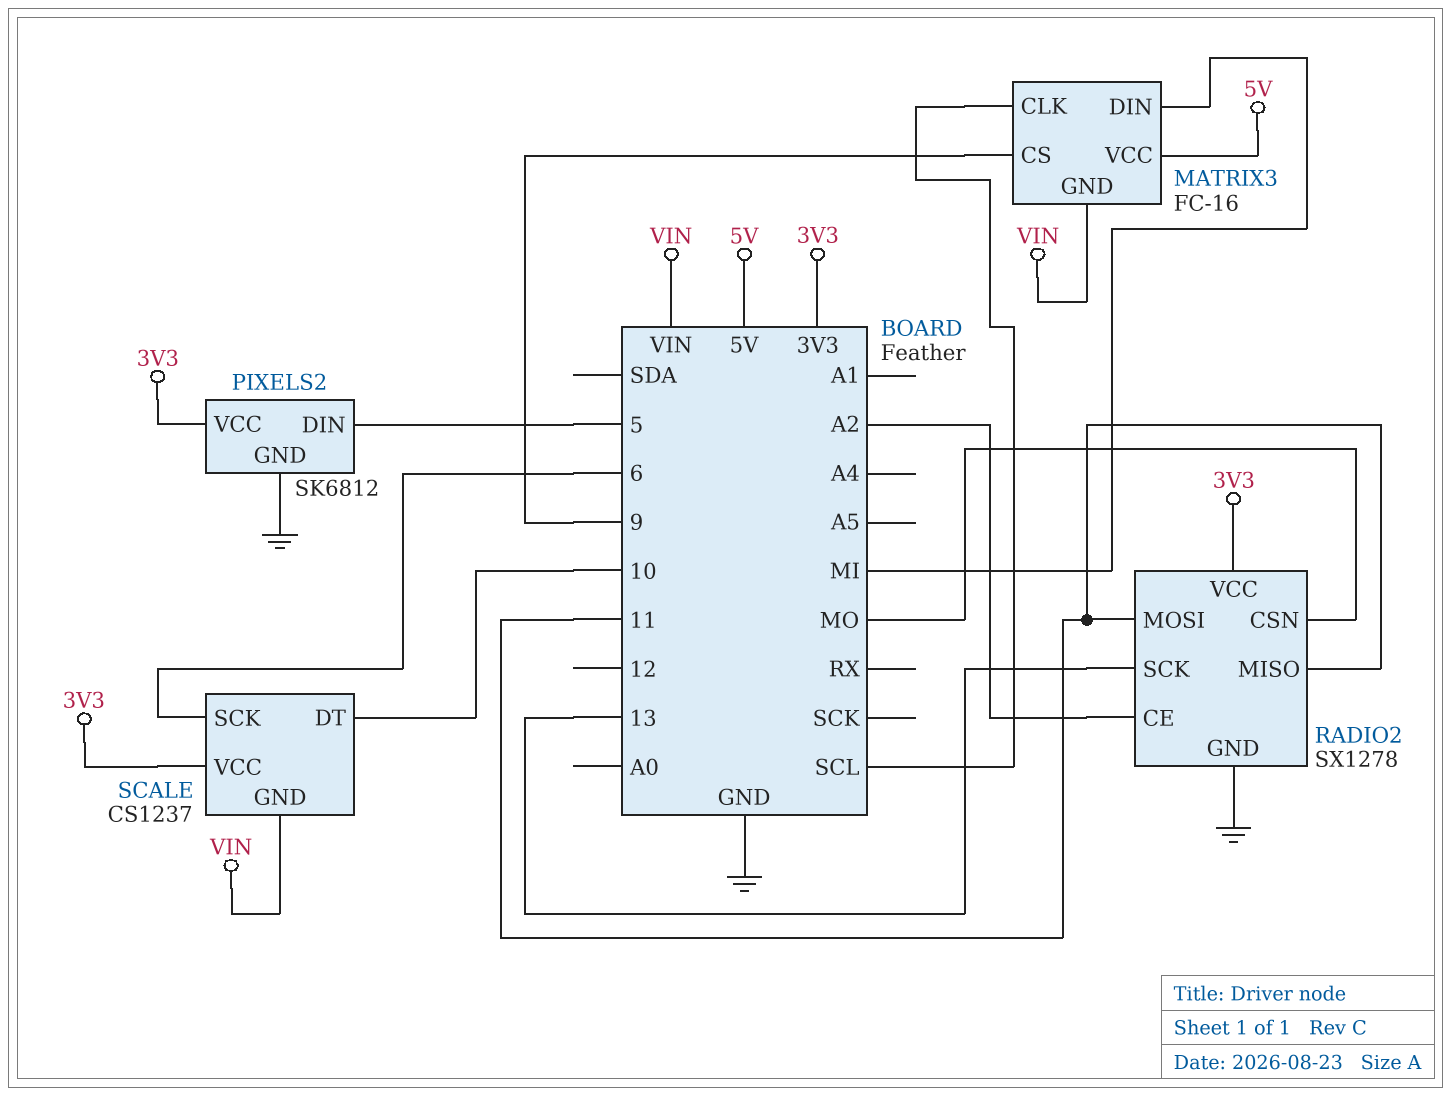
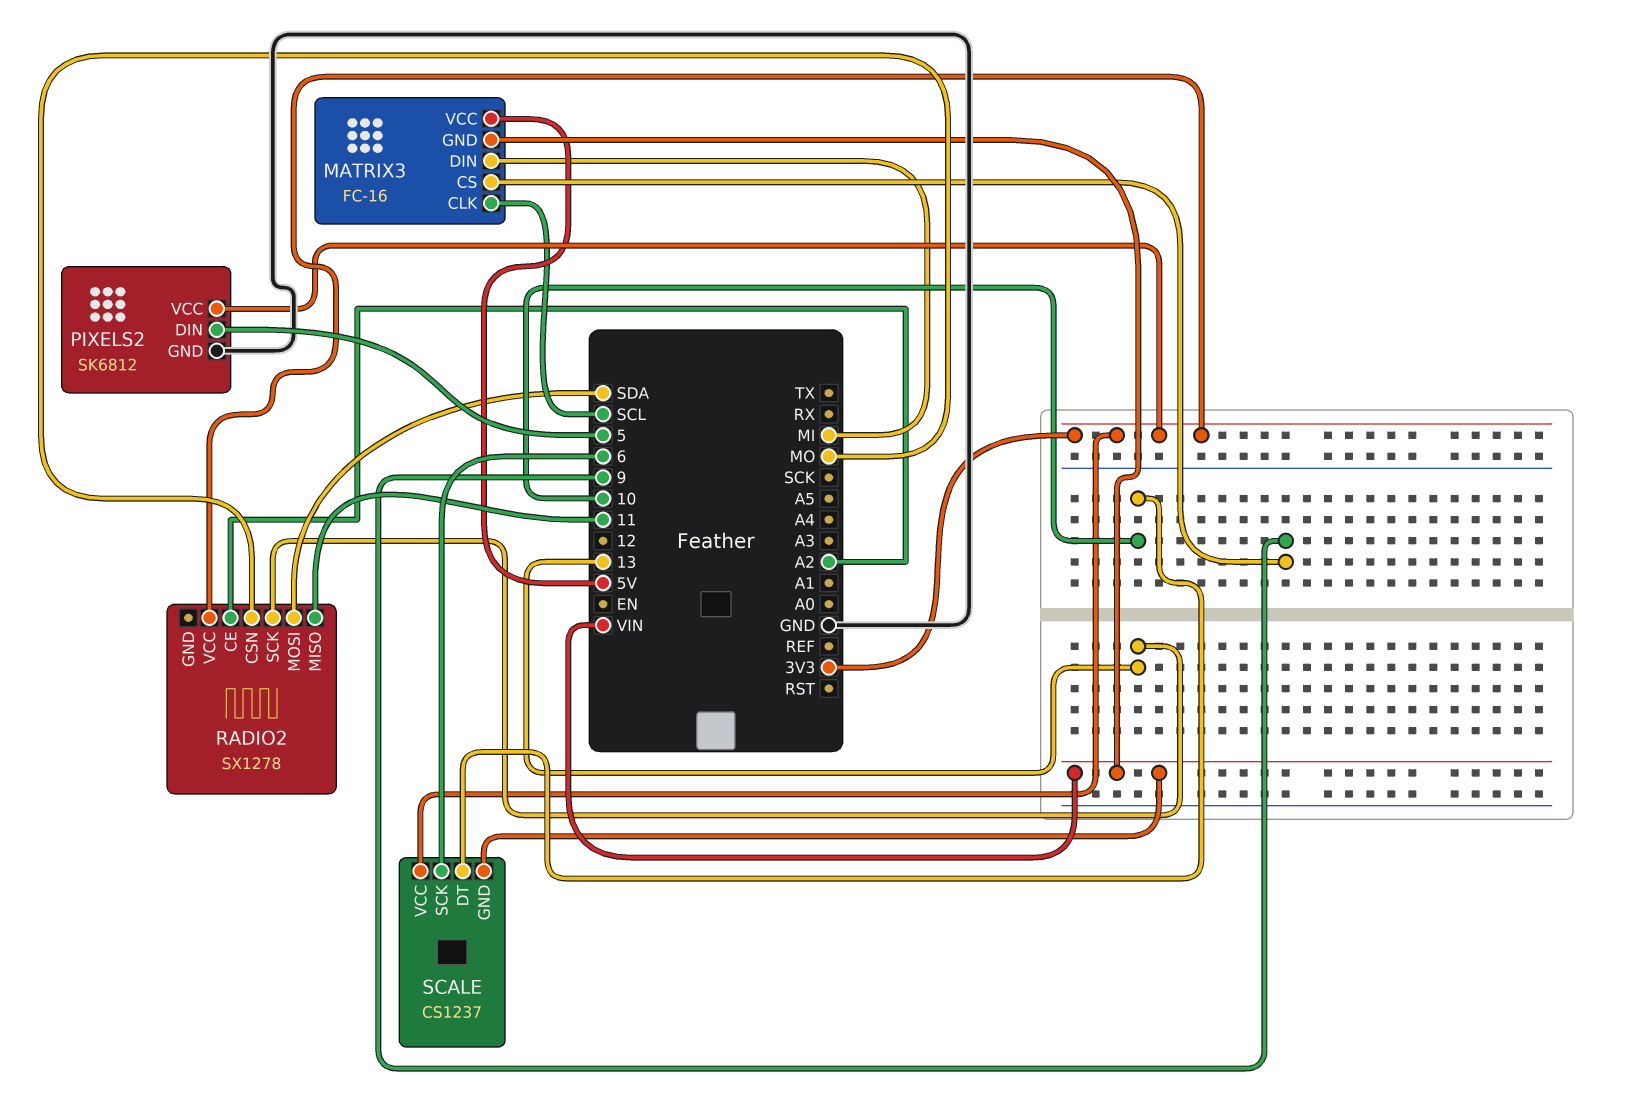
RADIO2 pin GND: GND -> none
RADIO2 pin MOSI: 11 -> SDA

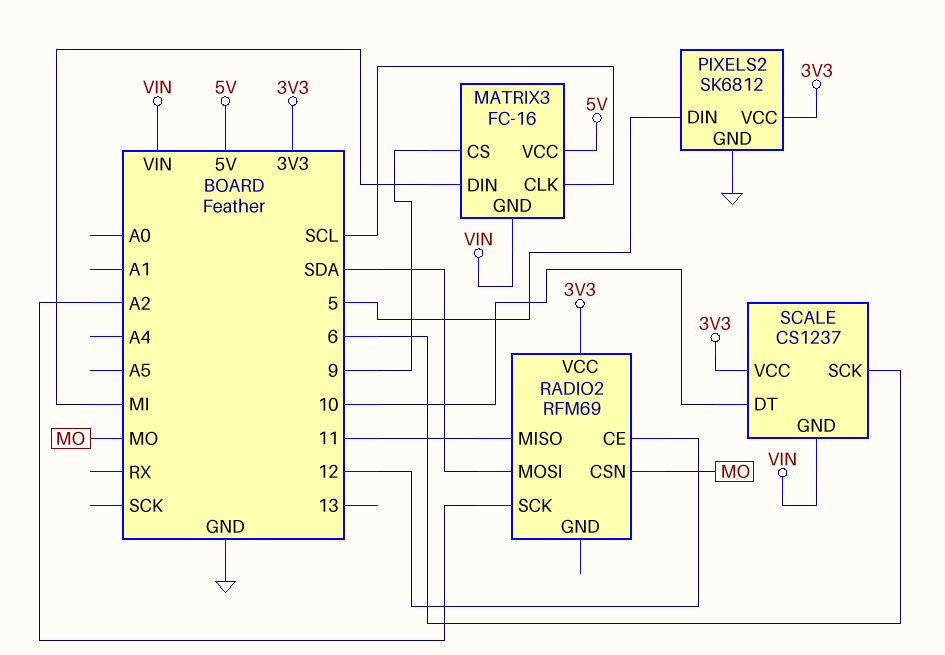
RADIO2: SX1278 -> RFM69
RADIO2 pin CE: A2 -> 12
RADIO2 pin SCK: 13 -> A2

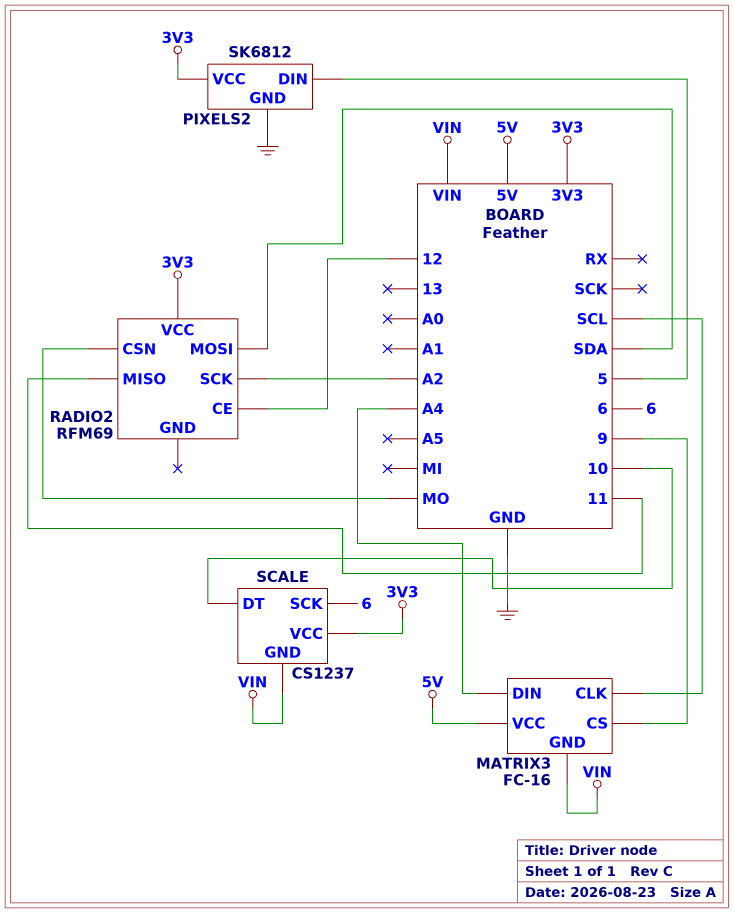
MATRIX3 pin DIN: MI -> A4

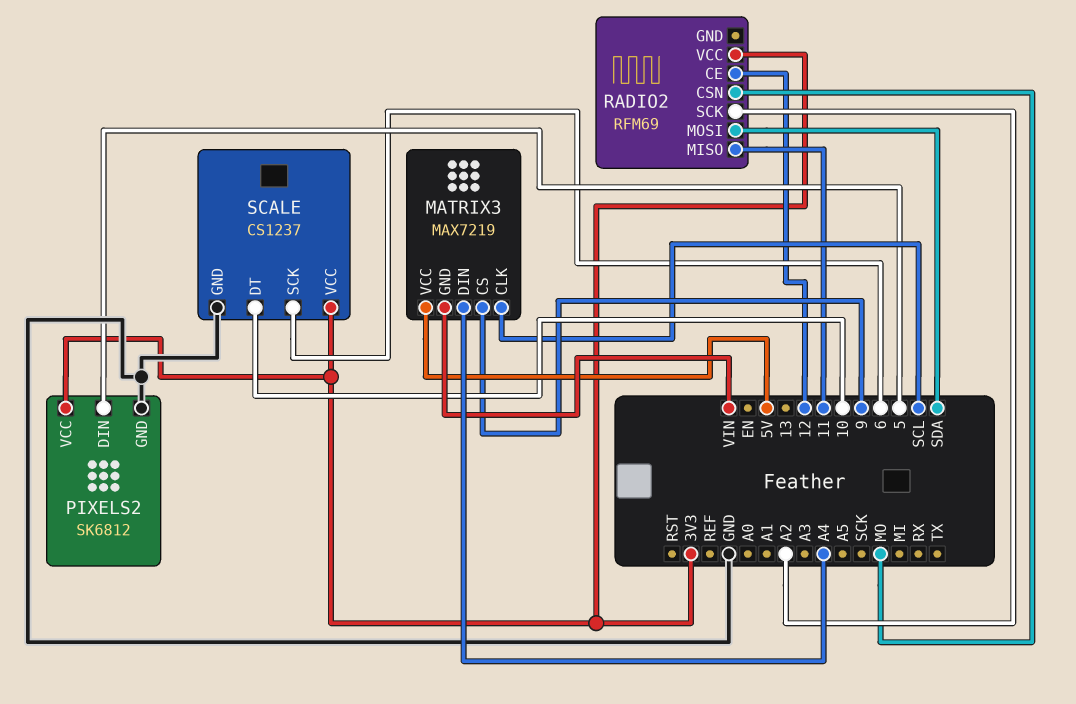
MATRIX3: FC-16 -> MAX7219
SCALE pin GND: VIN -> GND

